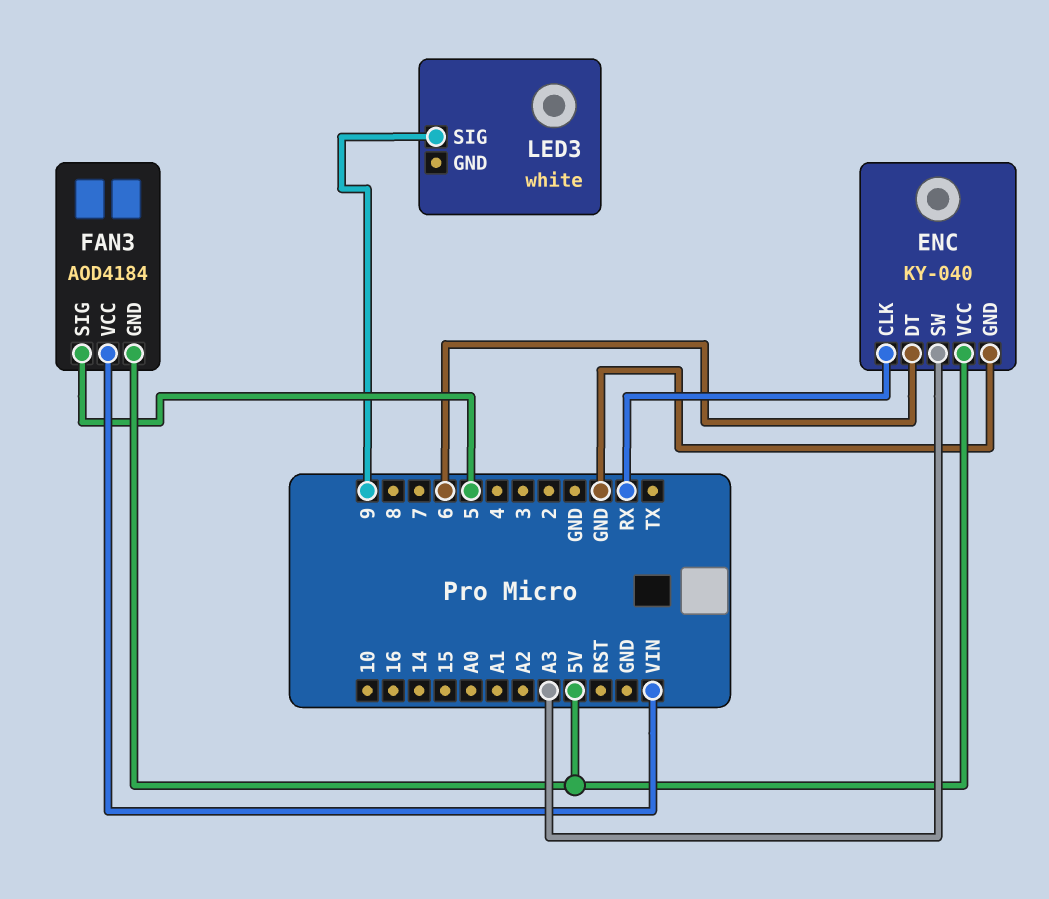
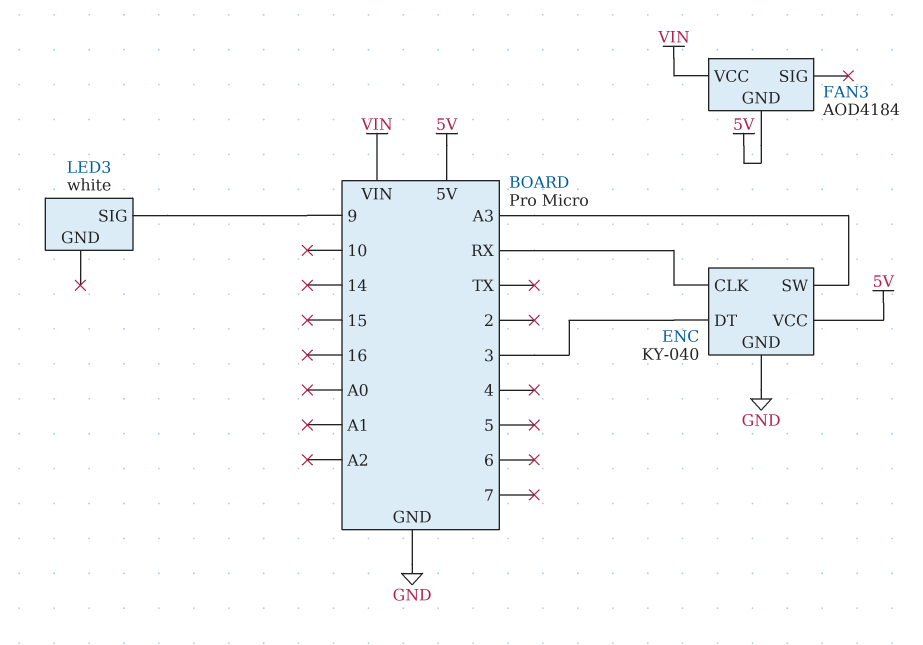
ENC pin DT: 6 -> 3
FAN3 pin SIG: 5 -> none

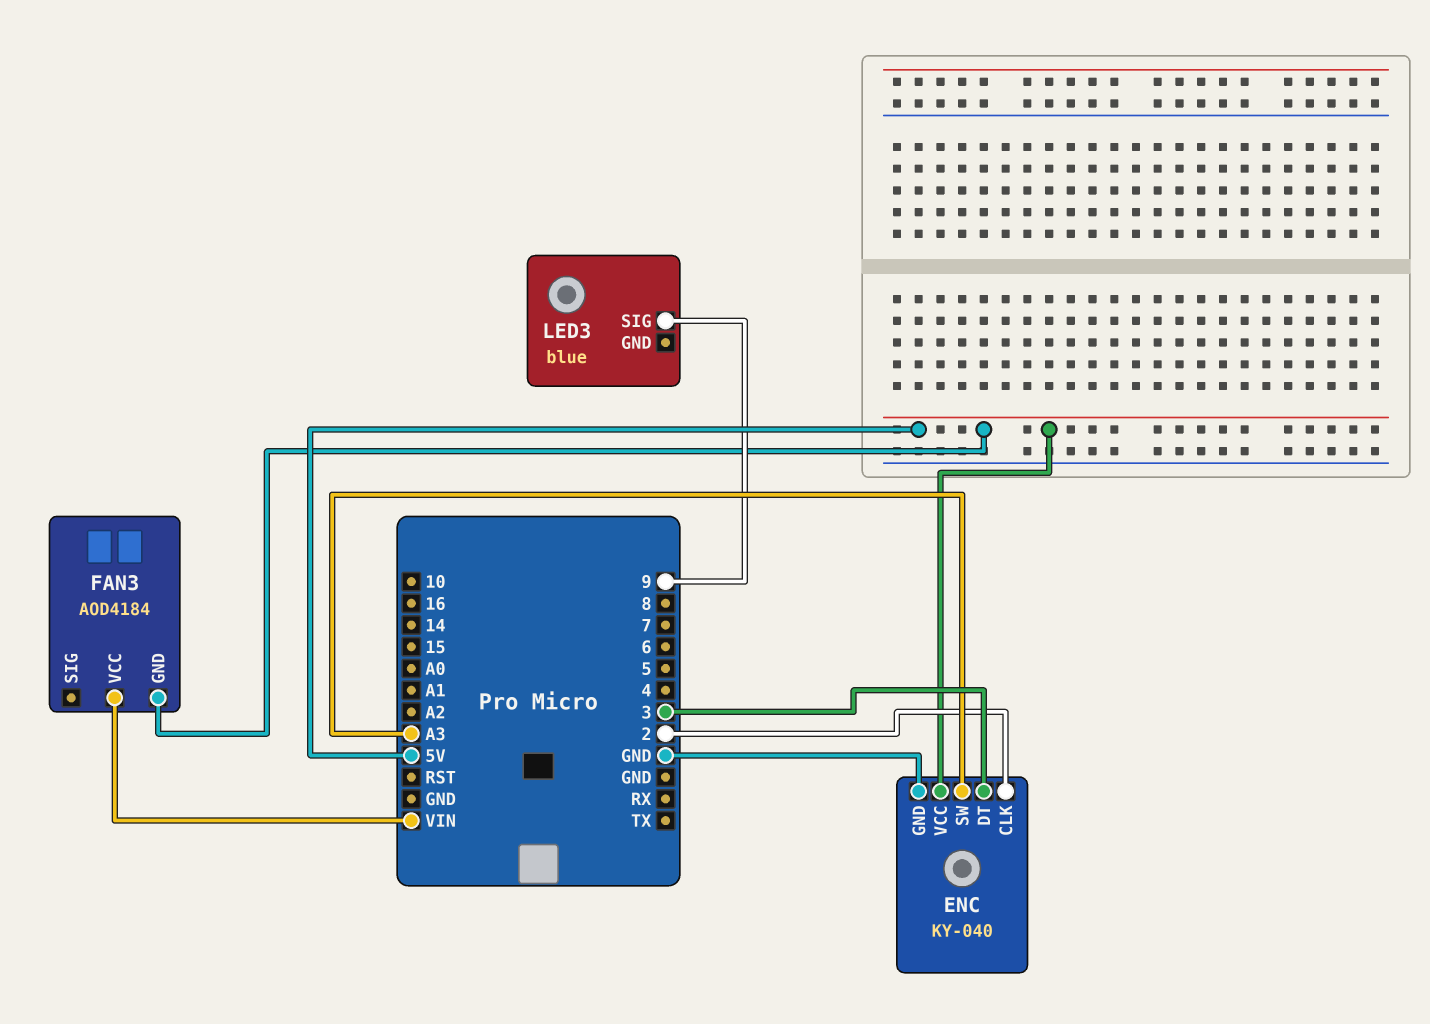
ENC pin CLK: RX -> 2
LED3: white -> blue

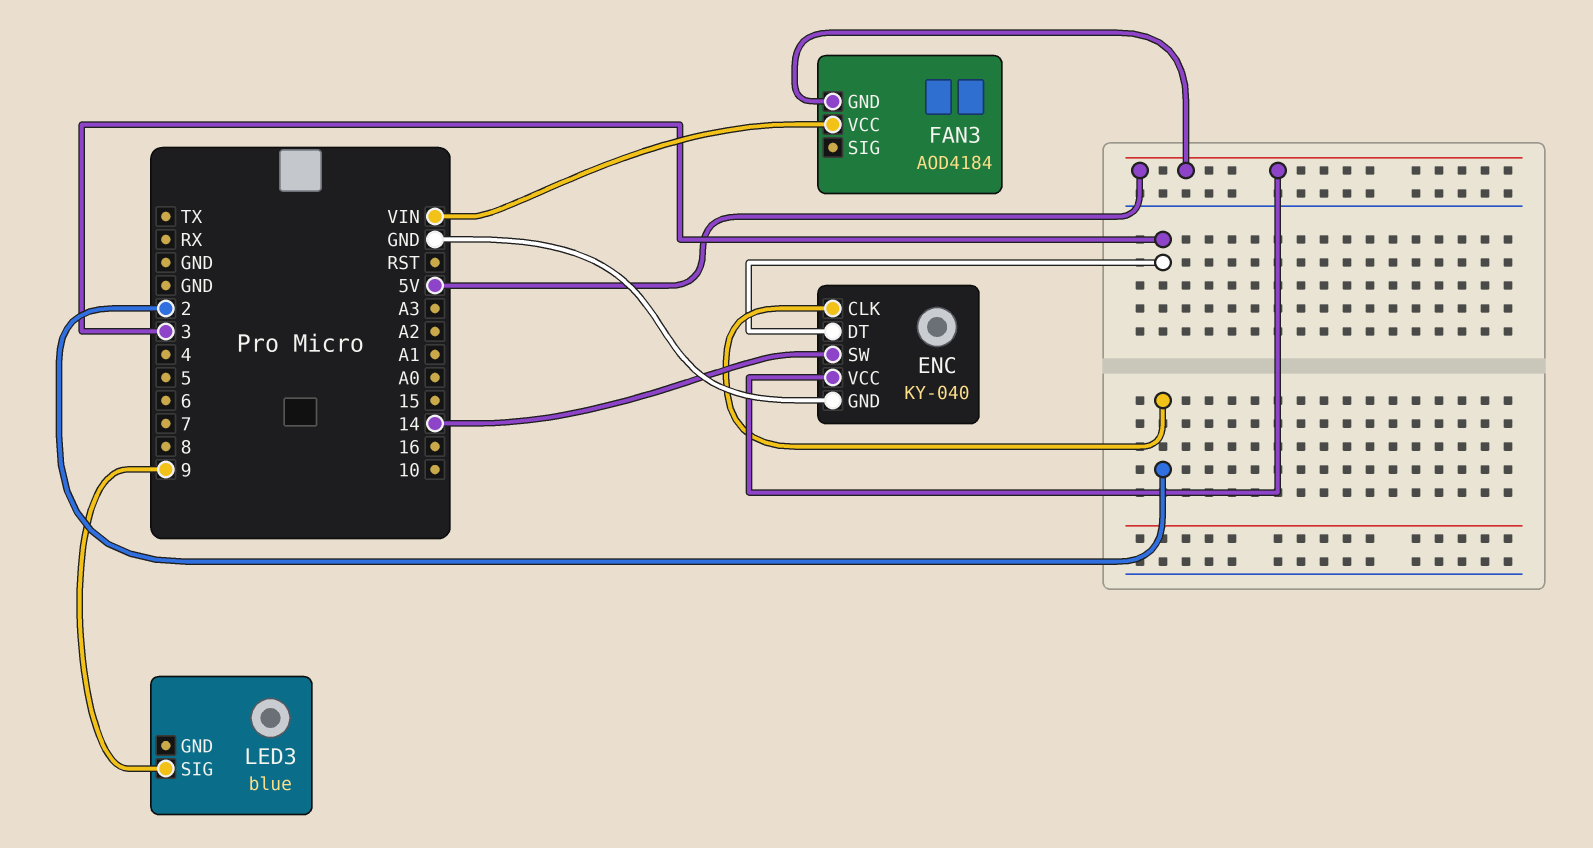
ENC pin SW: A3 -> 14

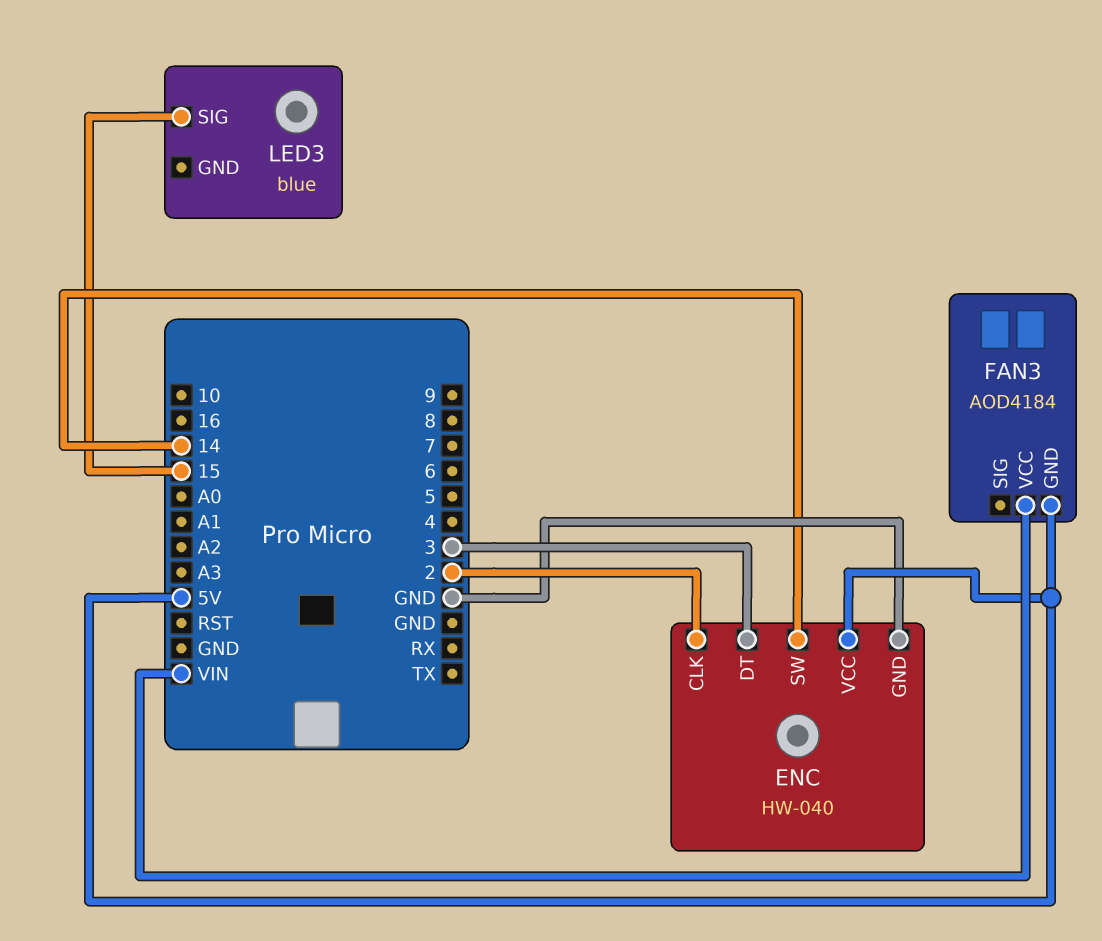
ENC: KY-040 -> HW-040
LED3 pin SIG: 9 -> 15

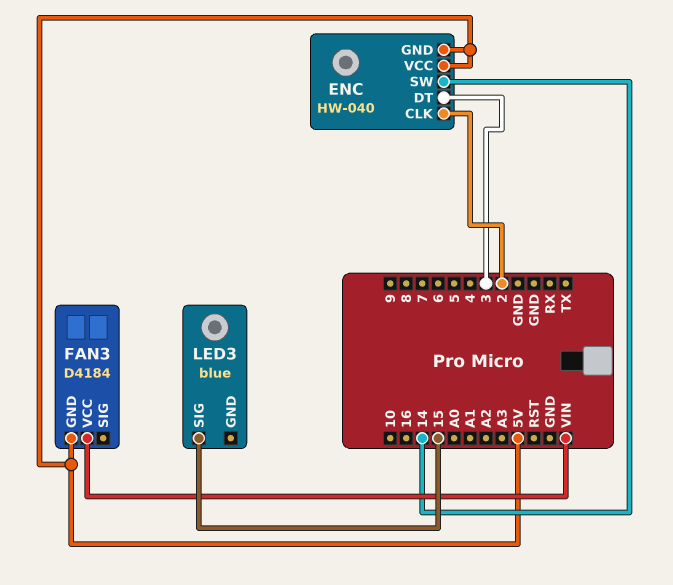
ENC pin GND: GND -> 5V
FAN3: AOD4184 -> D4184

